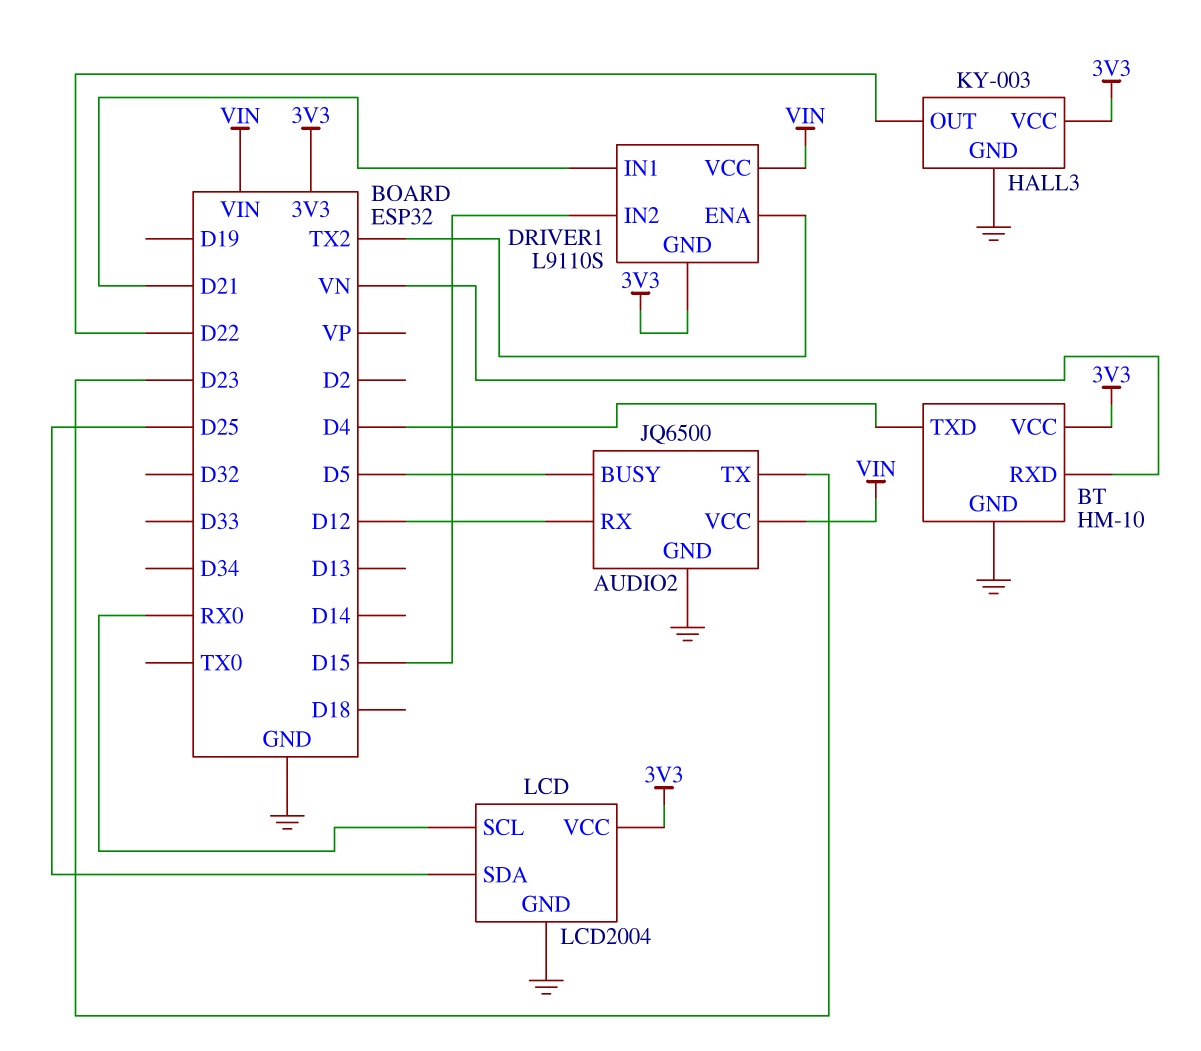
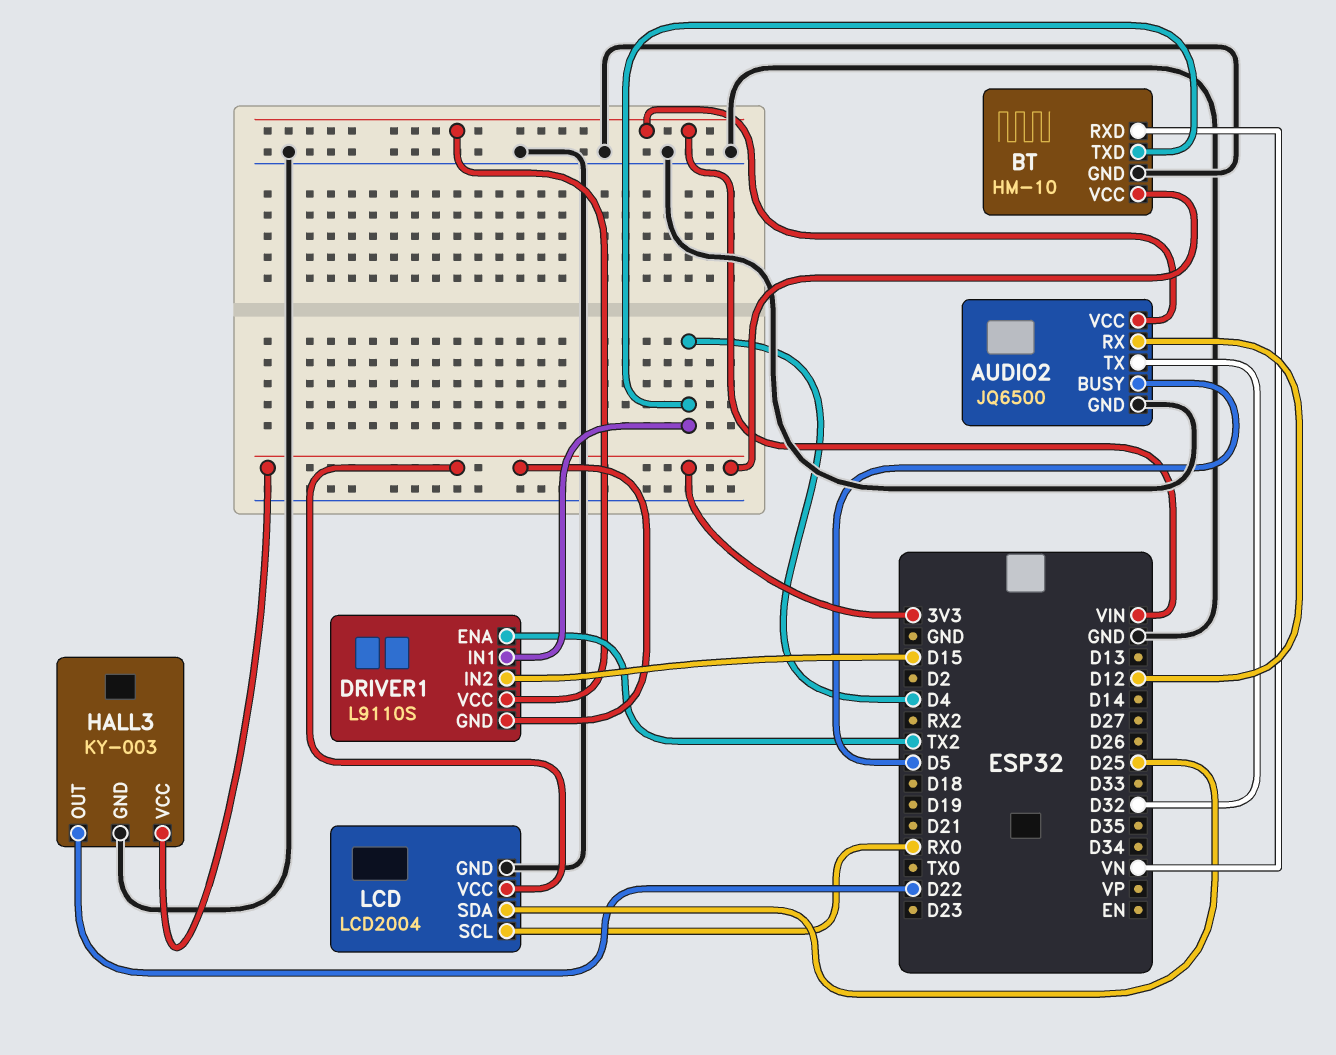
AUDIO2 pin TX: D23 -> D32
DRIVER1 pin IN1: D21 -> D4

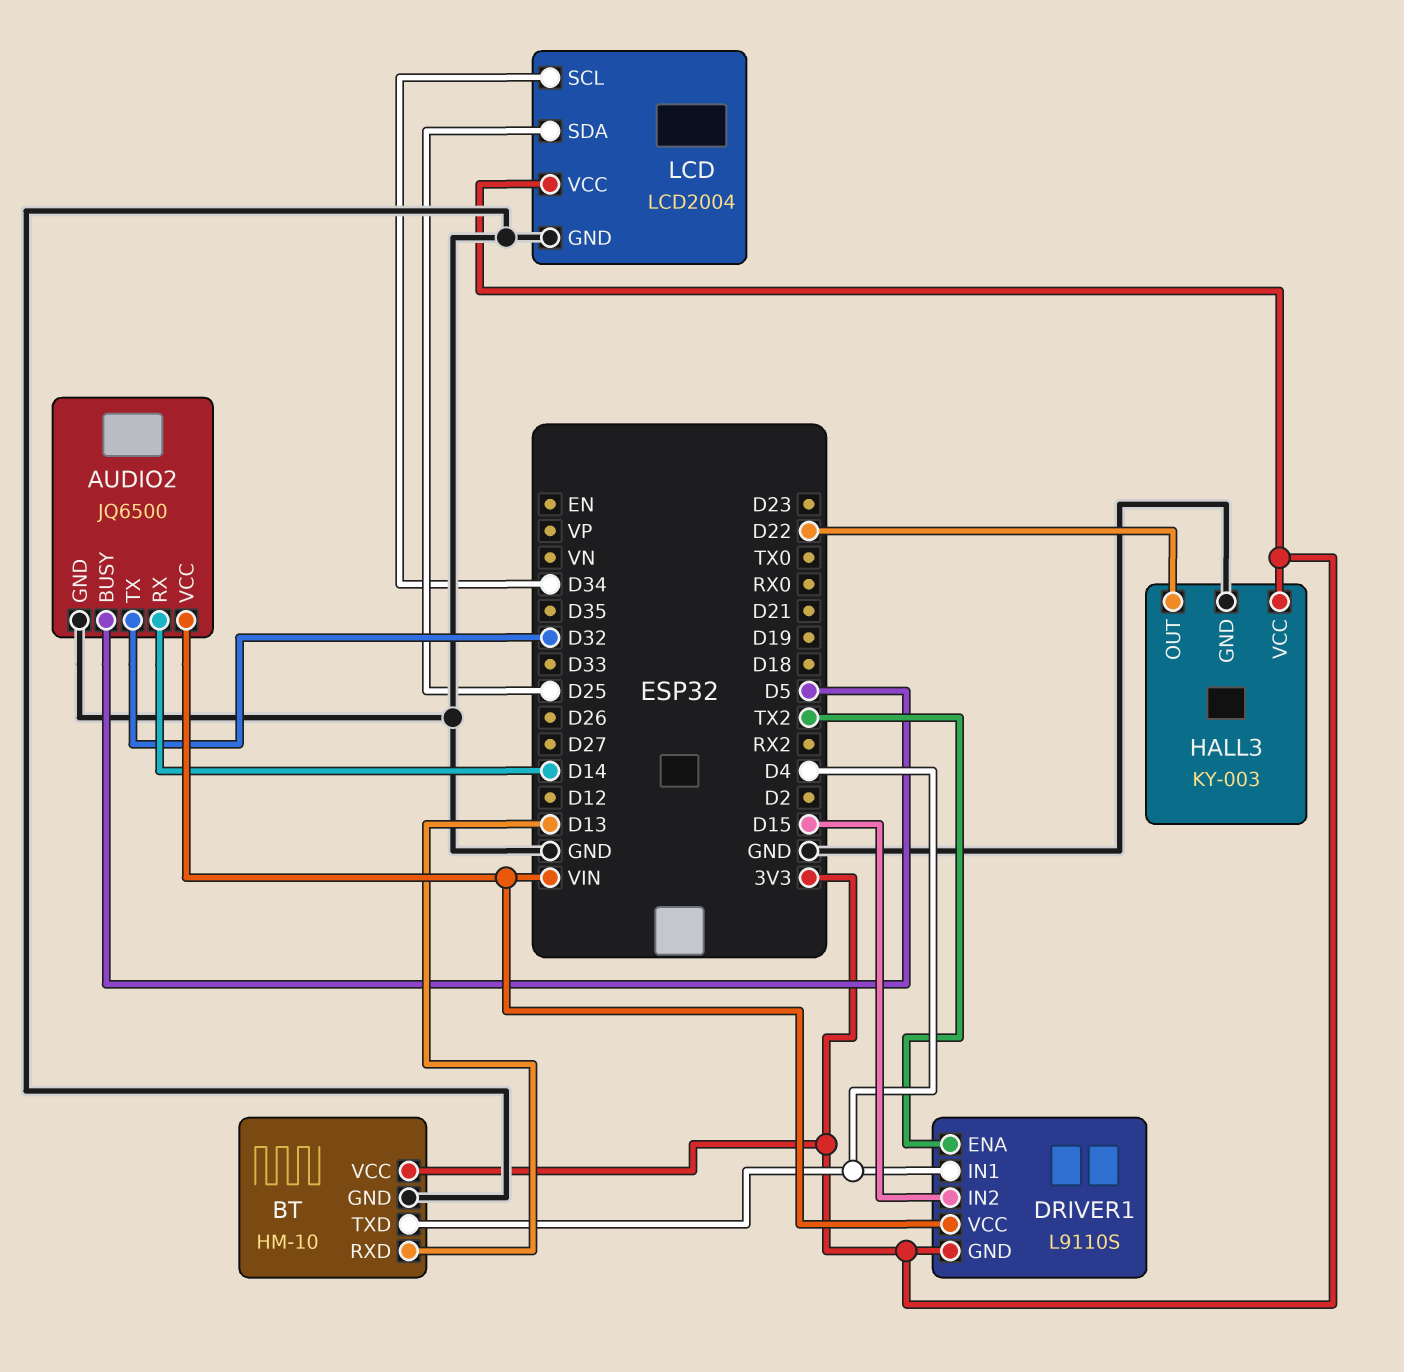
AUDIO2 pin RX: D12 -> D14
BT pin RXD: VN -> D13
LCD pin SCL: RX0 -> D34

